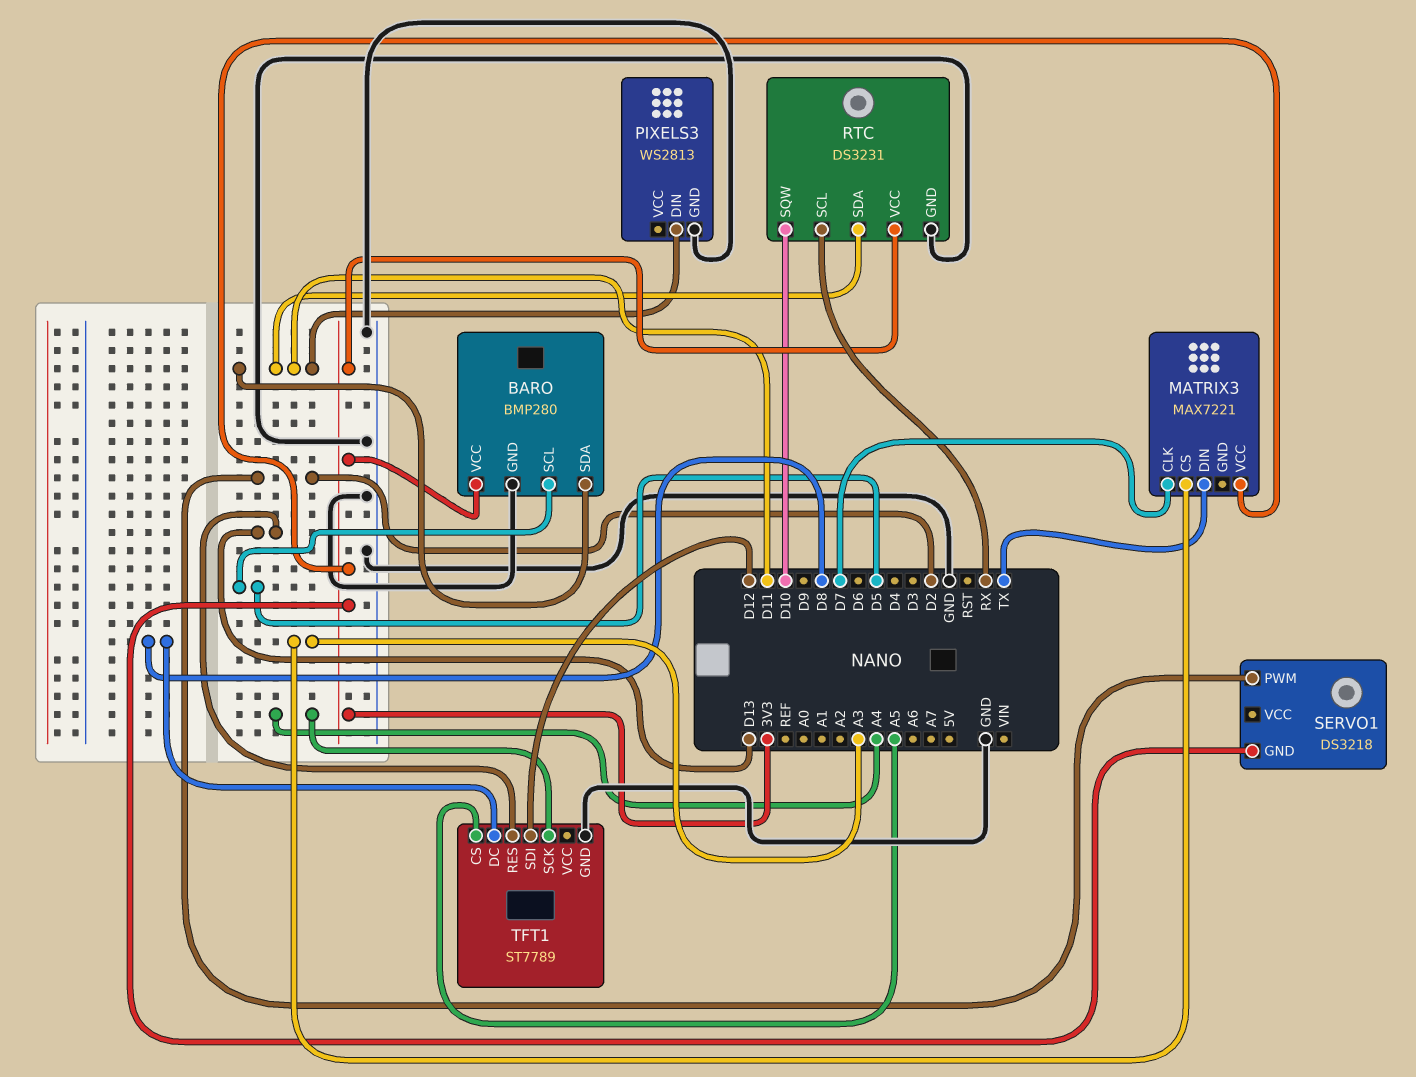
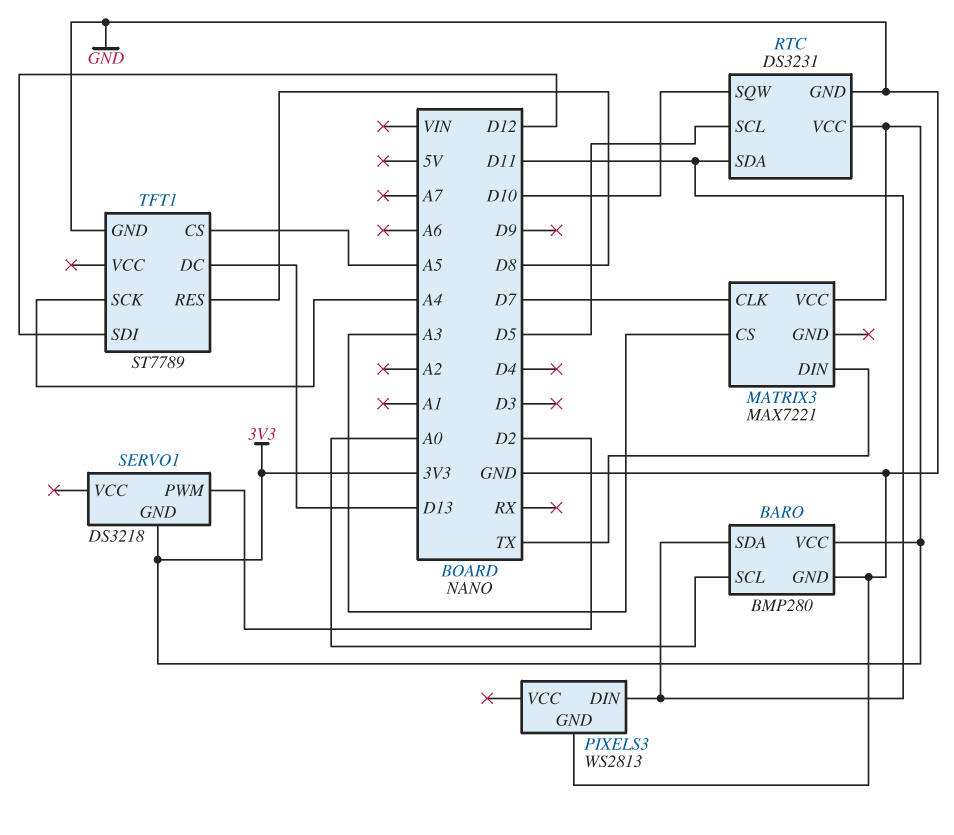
BARO pin SCL: D5 -> A0
RTC pin SCL: RX -> D5
TFT1 pin DC: D8 -> D13
TFT1 pin RES: D13 -> D8

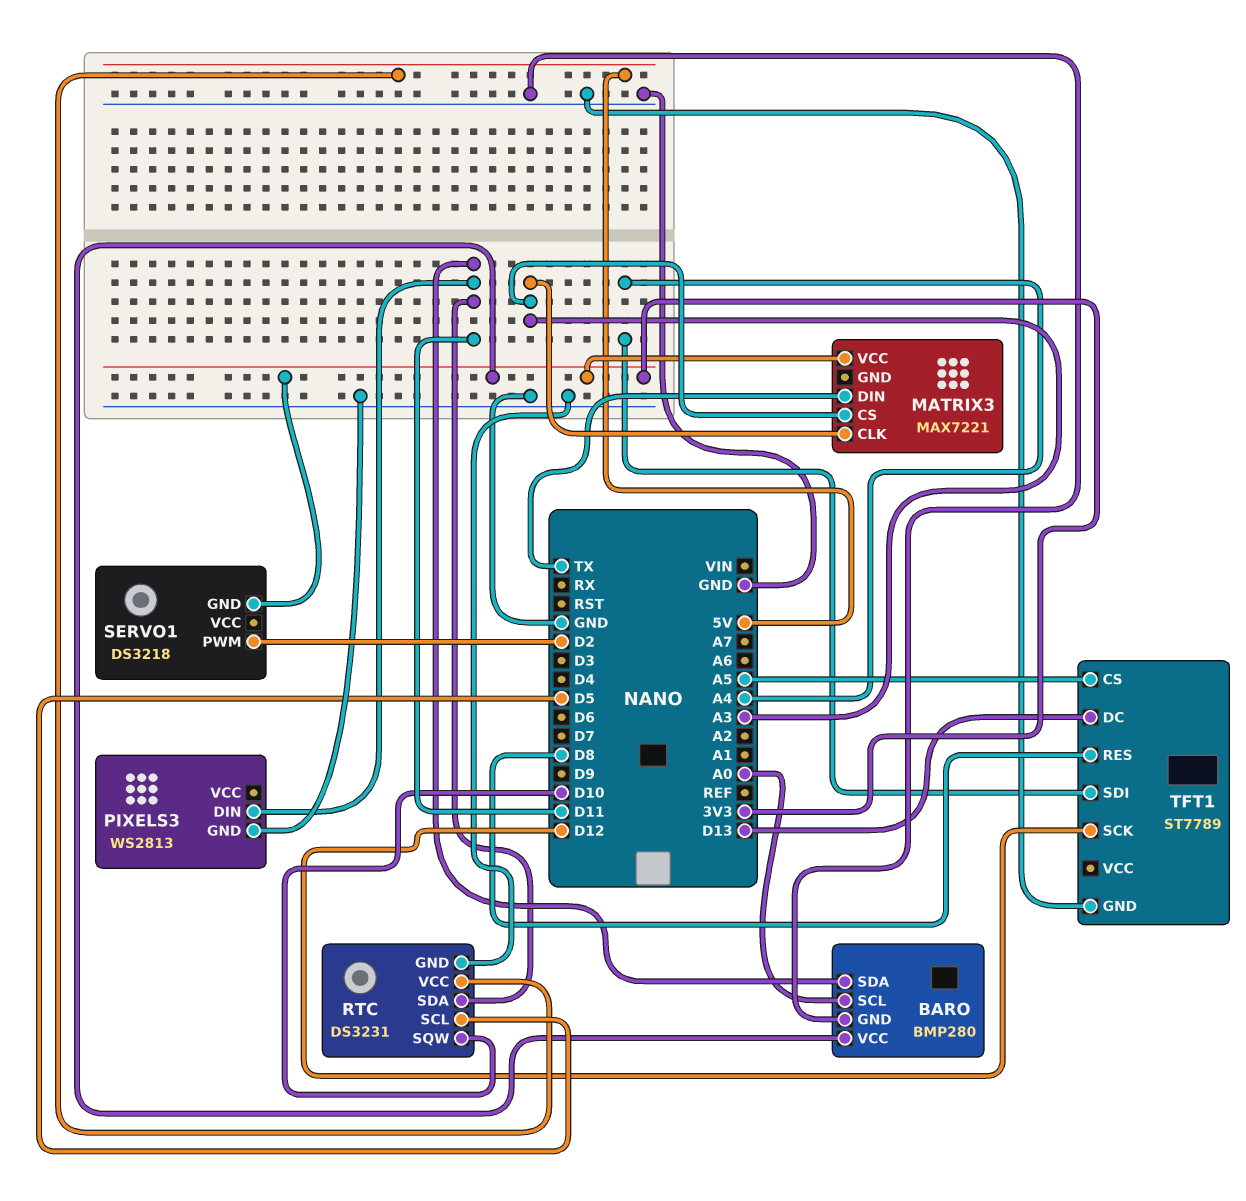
MATRIX3 pin CLK: D7 -> A3
RTC pin VCC: 3V3 -> 5V
TFT1 pin SCK: A4 -> D12
TFT1 pin SDI: D12 -> A4

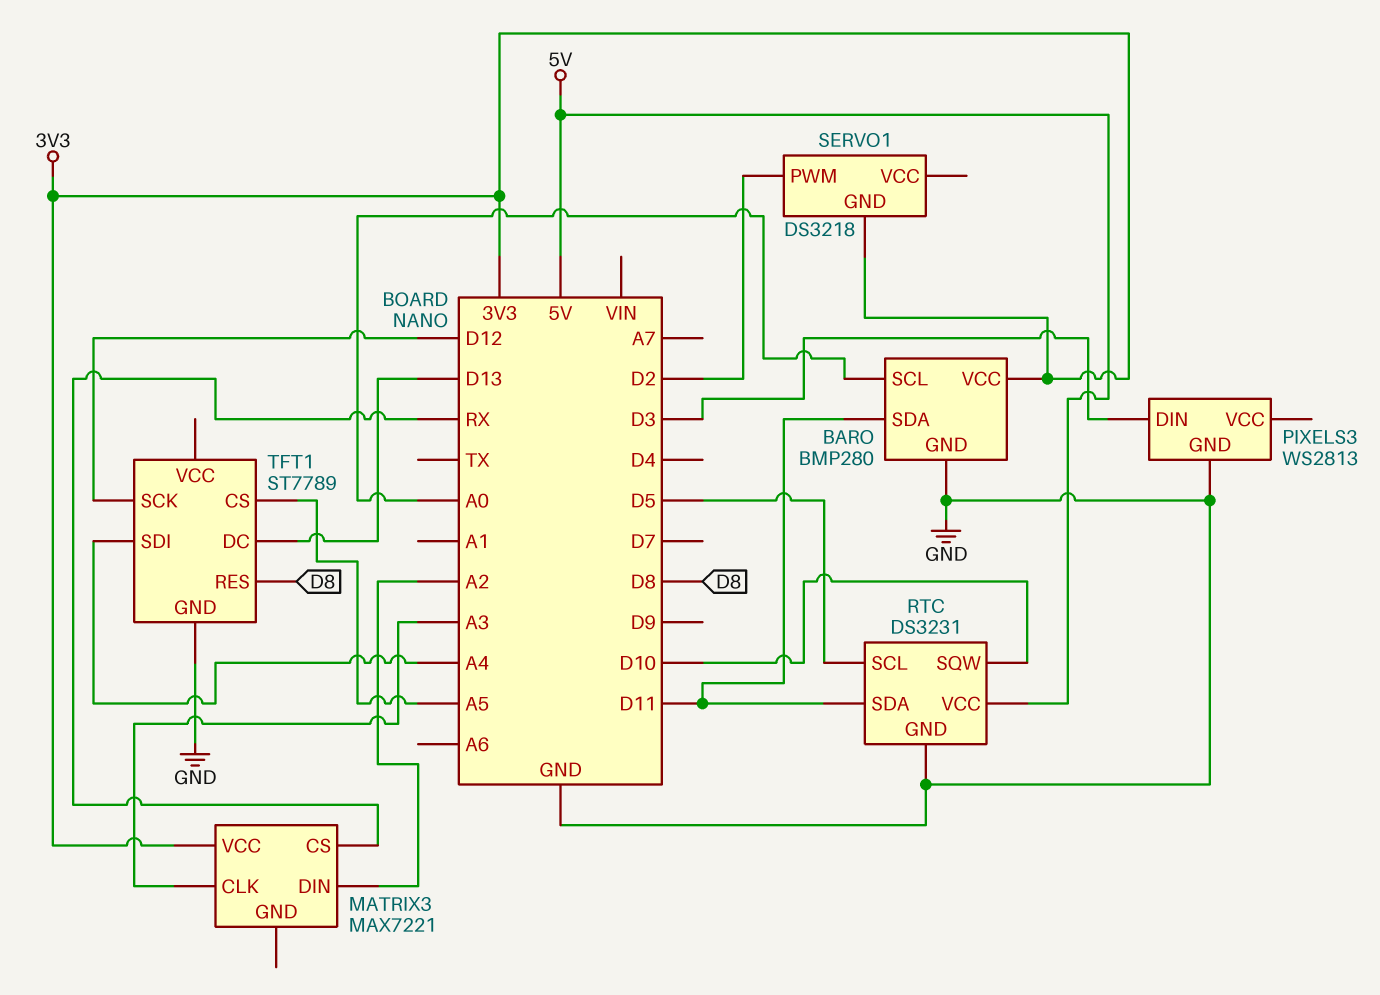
MATRIX3 pin CS: A3 -> RX
MATRIX3 pin DIN: TX -> A2
PIXELS3 pin DIN: D11 -> D3

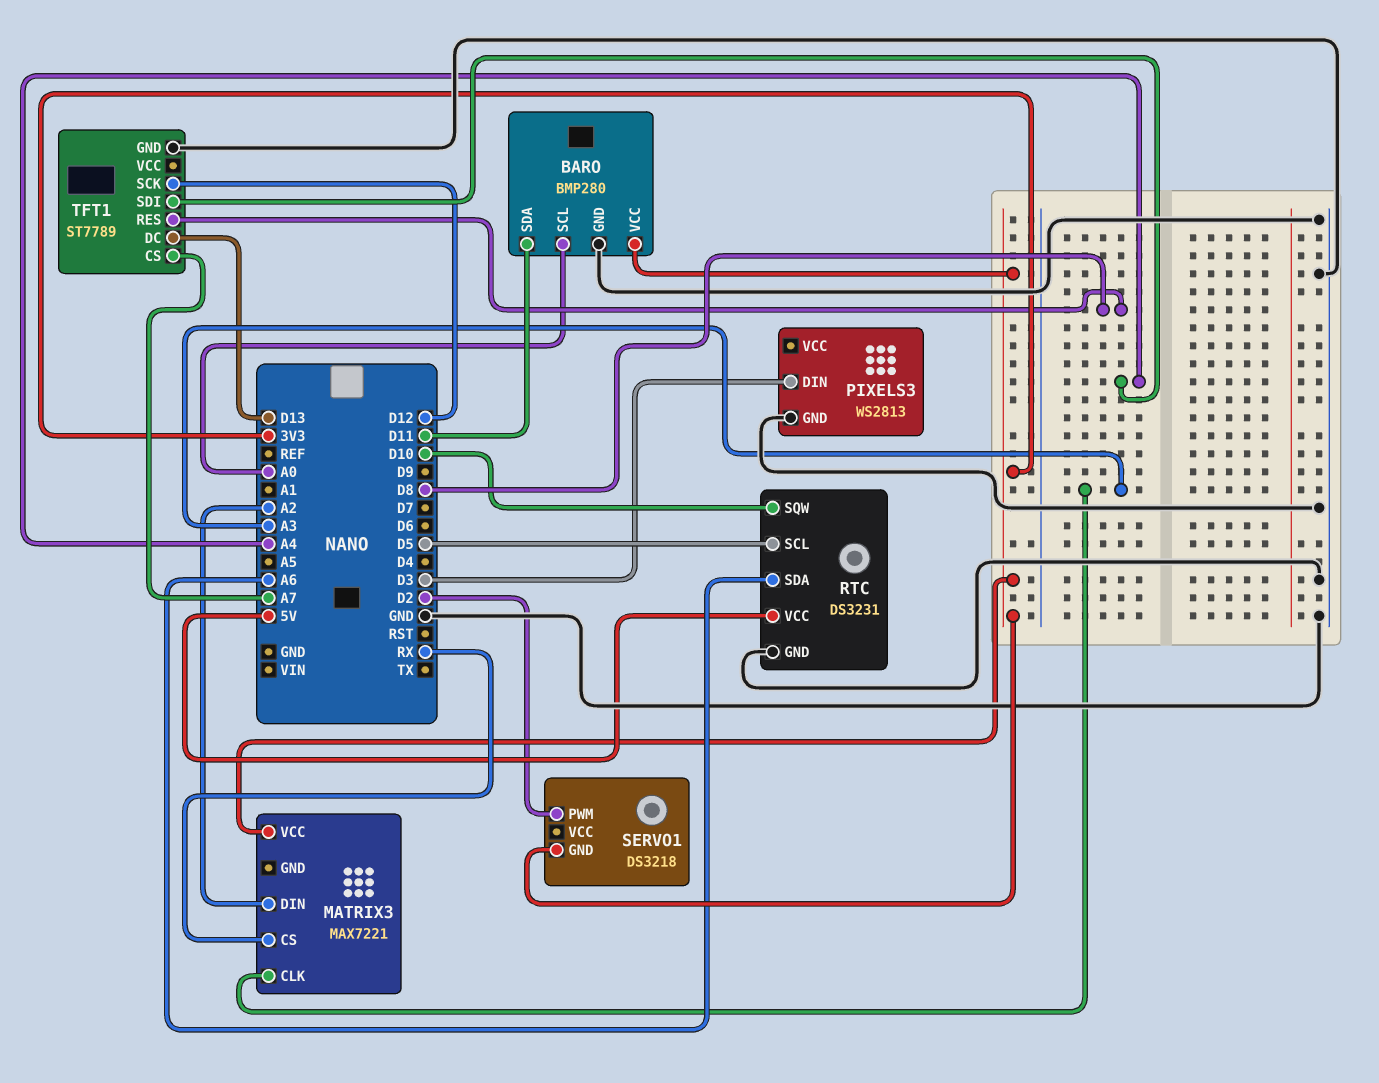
RTC pin SDA: D11 -> A6
TFT1 pin CS: A5 -> A7

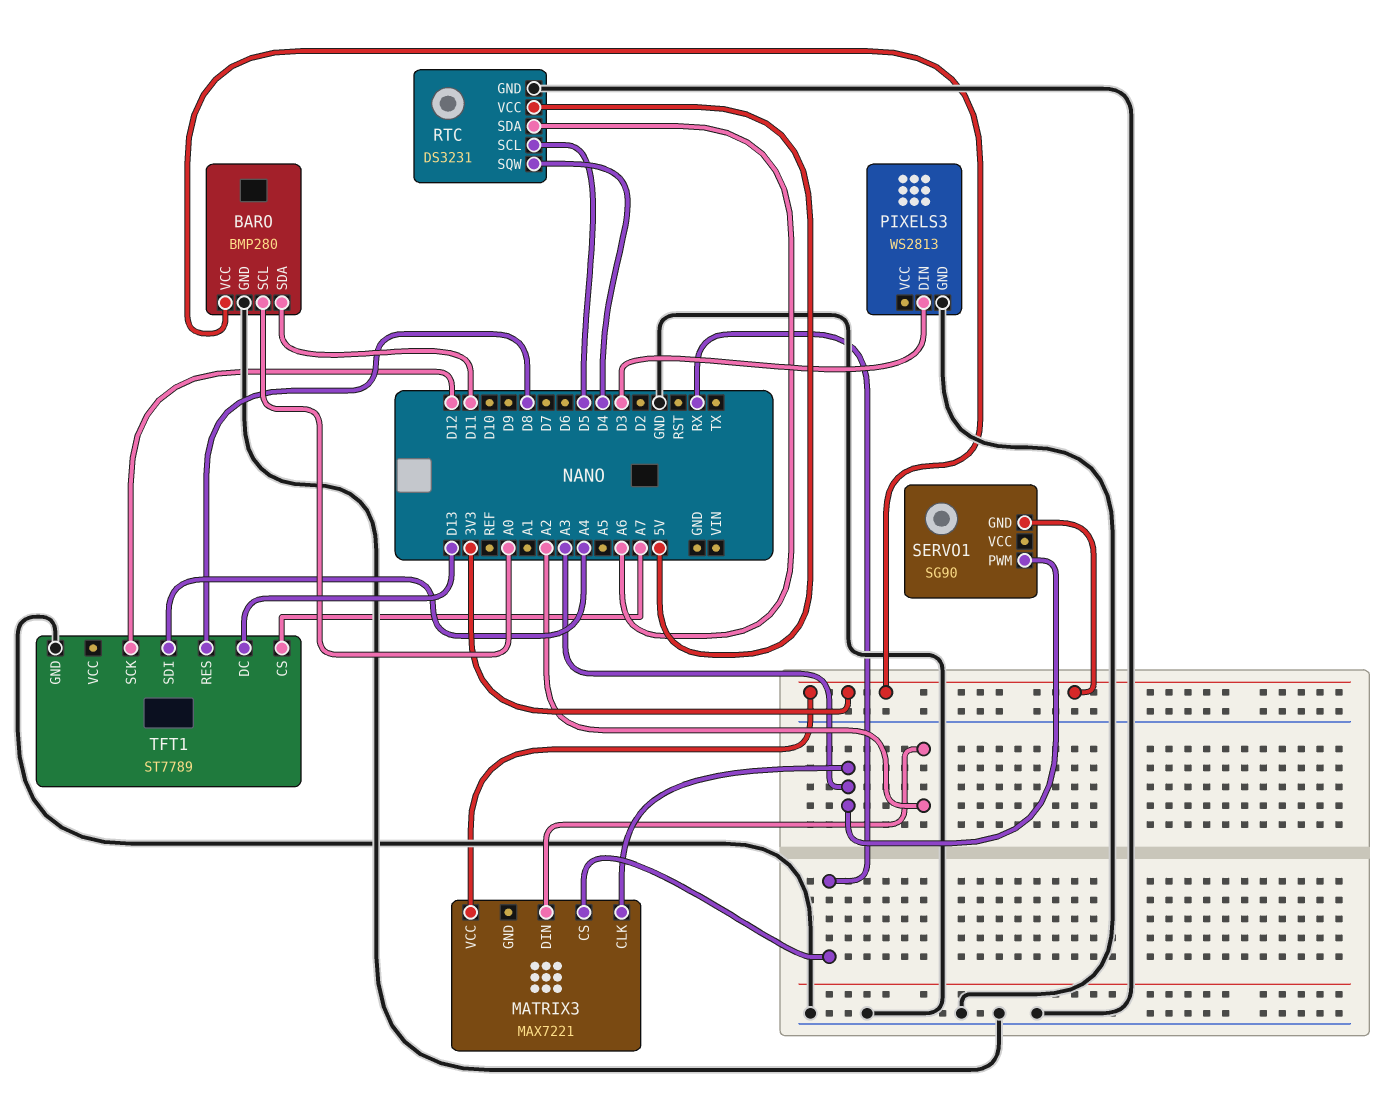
RTC pin SQW: D10 -> D4
SERVO1: DS3218 -> SG90
SERVO1 pin PWM: D2 -> A3

